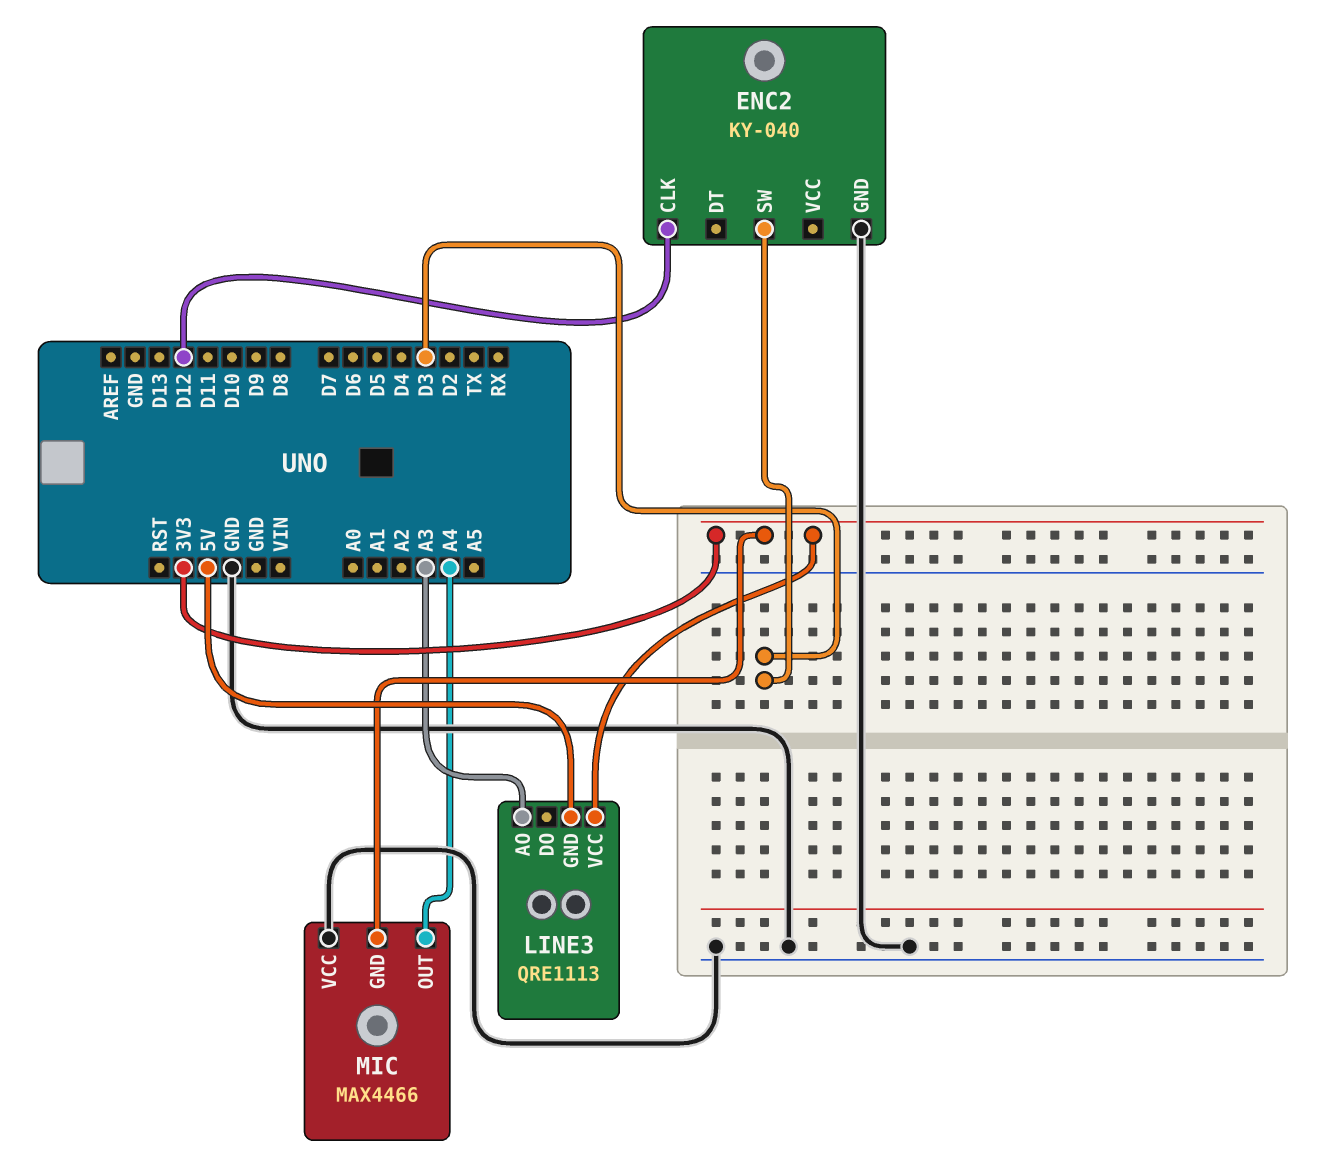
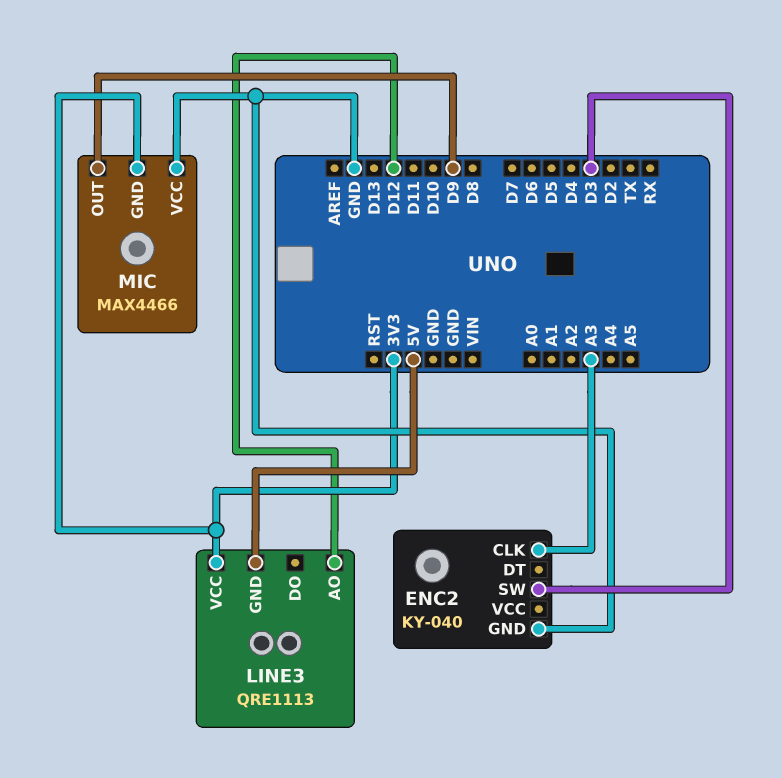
ENC2 pin CLK: D12 -> A3
LINE3 pin AO: A3 -> D12
MIC pin OUT: A4 -> D9

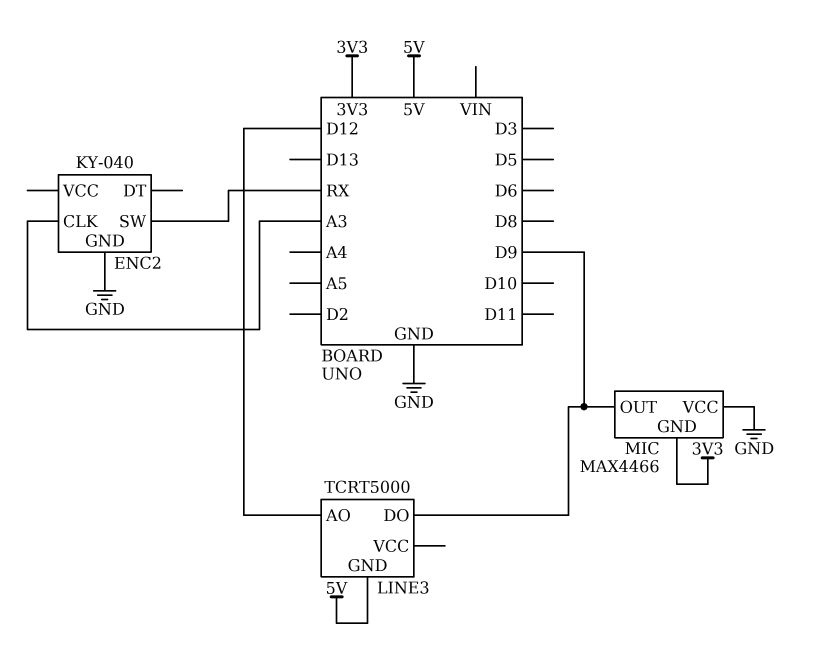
ENC2 pin SW: D3 -> RX
LINE3: QRE1113 -> TCRT5000
LINE3 pin DO: none -> D9
LINE3 pin VCC: 3V3 -> none

